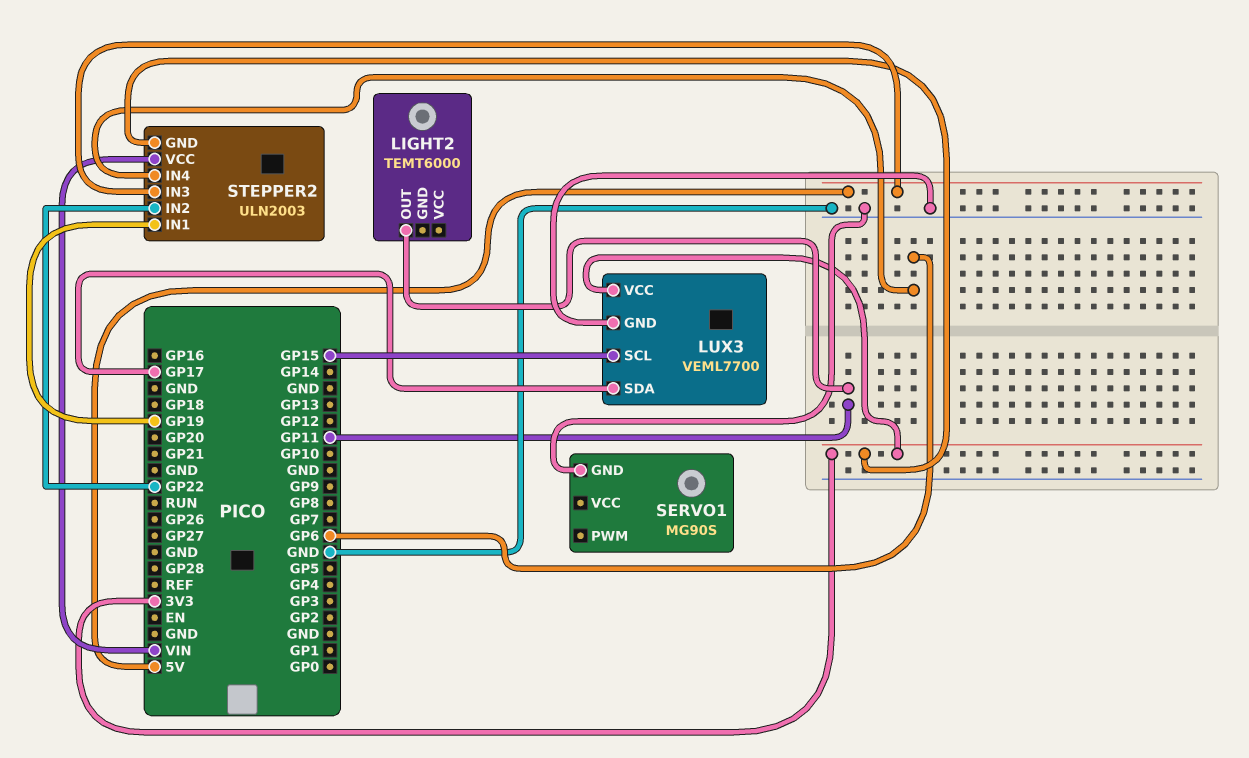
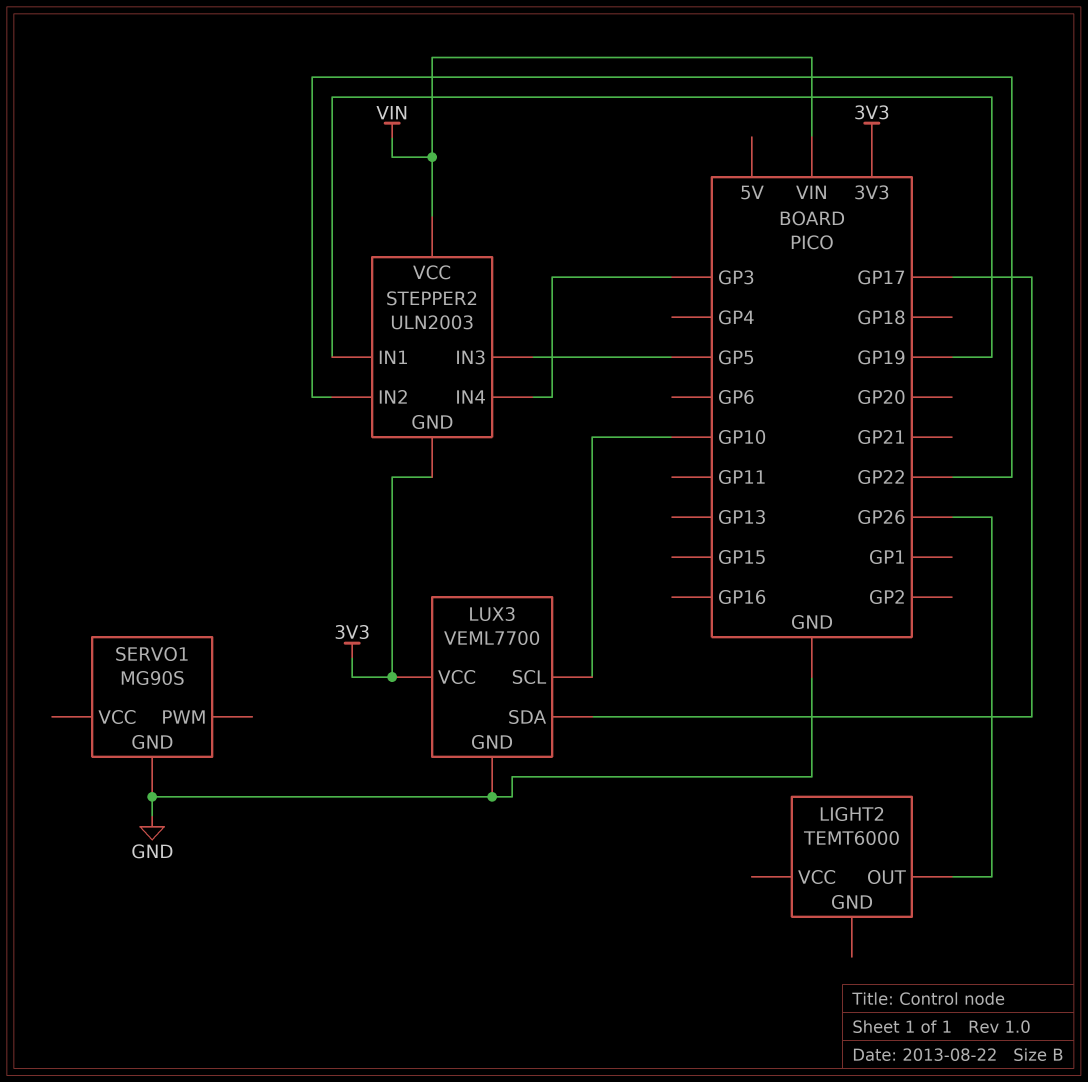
LIGHT2 pin OUT: GP11 -> GP26
LUX3 pin SCL: GP15 -> GP10
STEPPER2 pin IN3: 5V -> GP5
STEPPER2 pin IN4: GP6 -> GP3

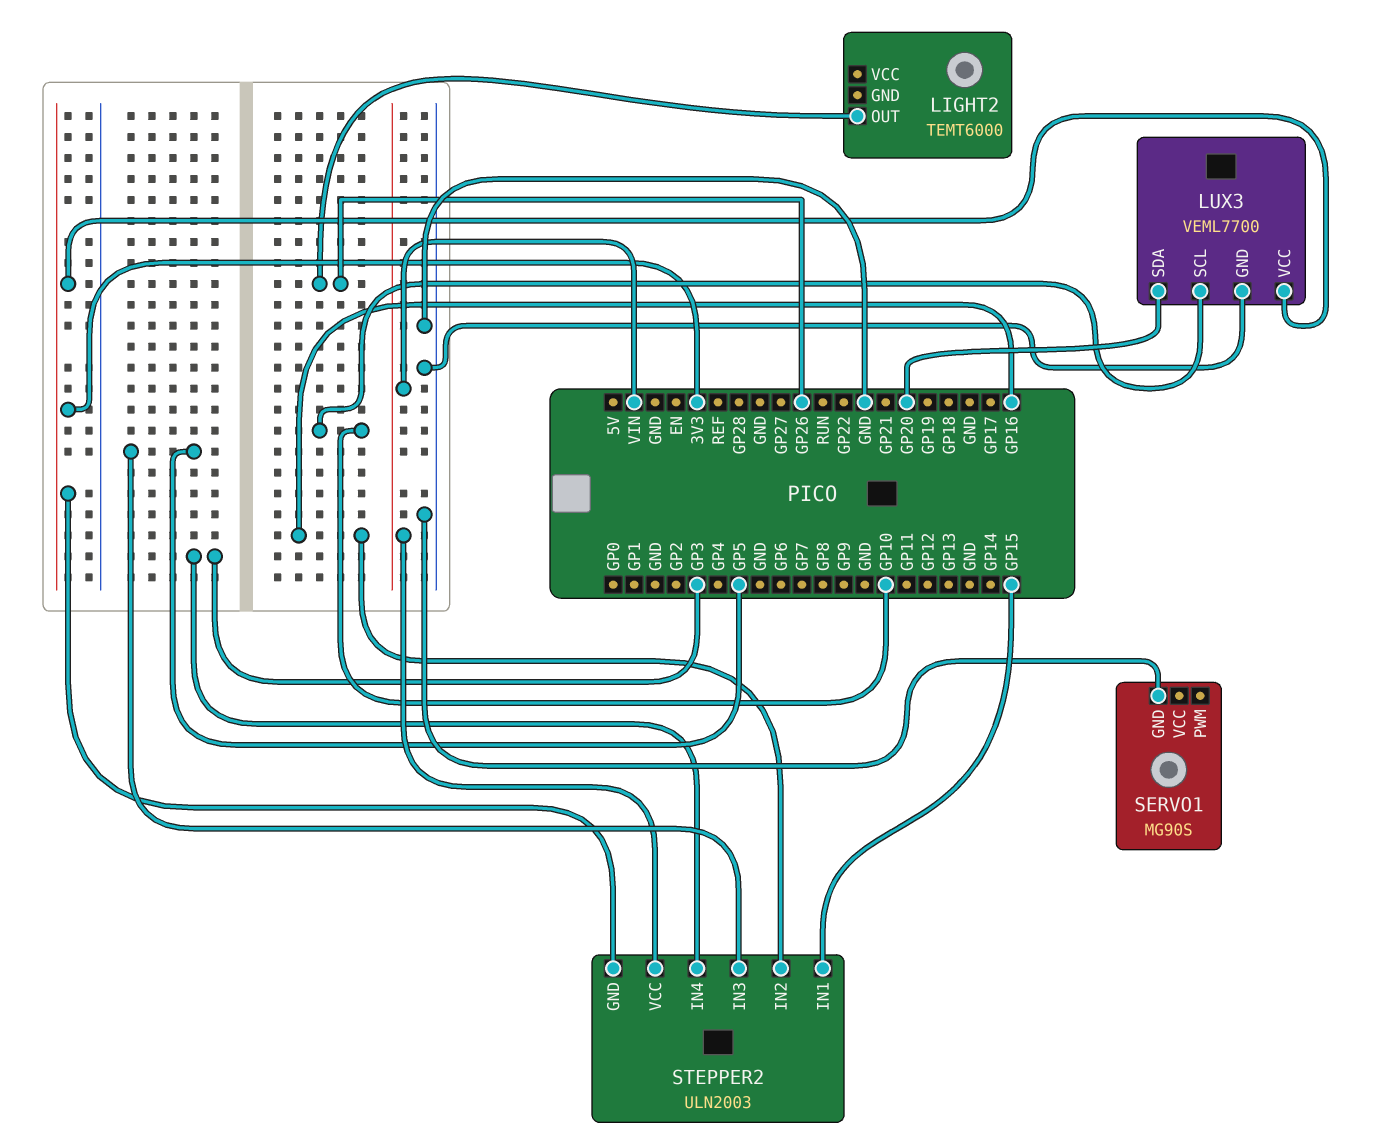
LUX3 pin SDA: GP17 -> GP20
STEPPER2 pin IN1: GP19 -> GP15
STEPPER2 pin IN2: GP22 -> GP16

